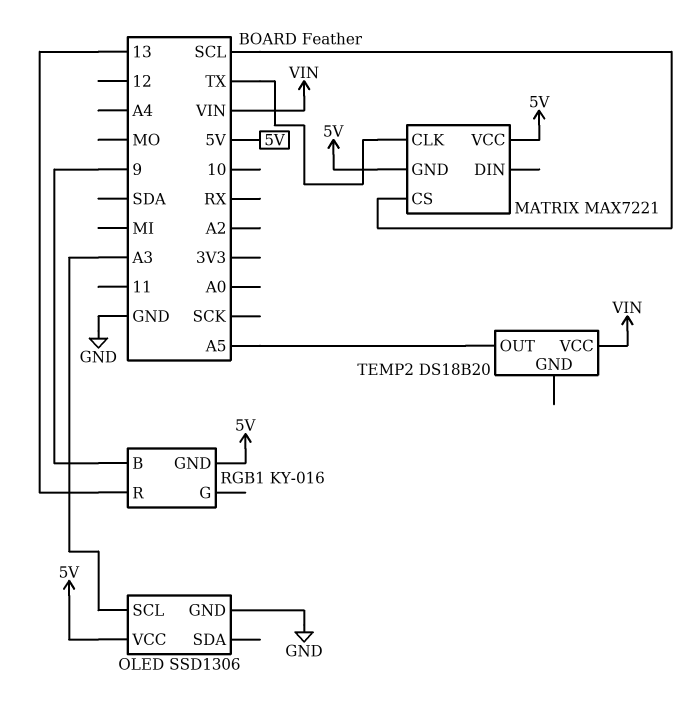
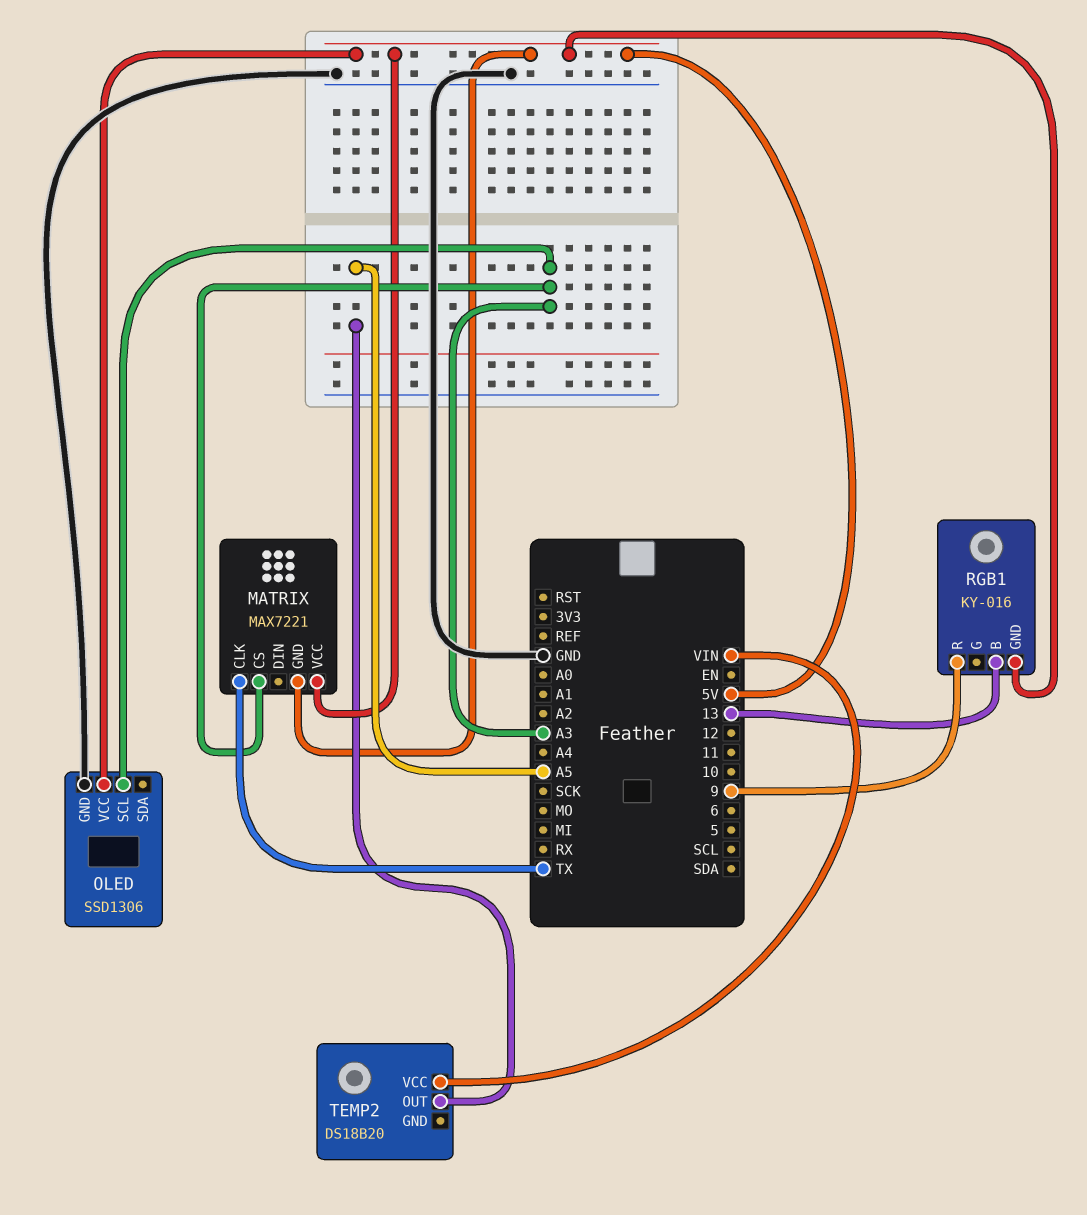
MATRIX pin CS: SCL -> A3
RGB1 pin B: 9 -> 13
RGB1 pin R: 13 -> 9

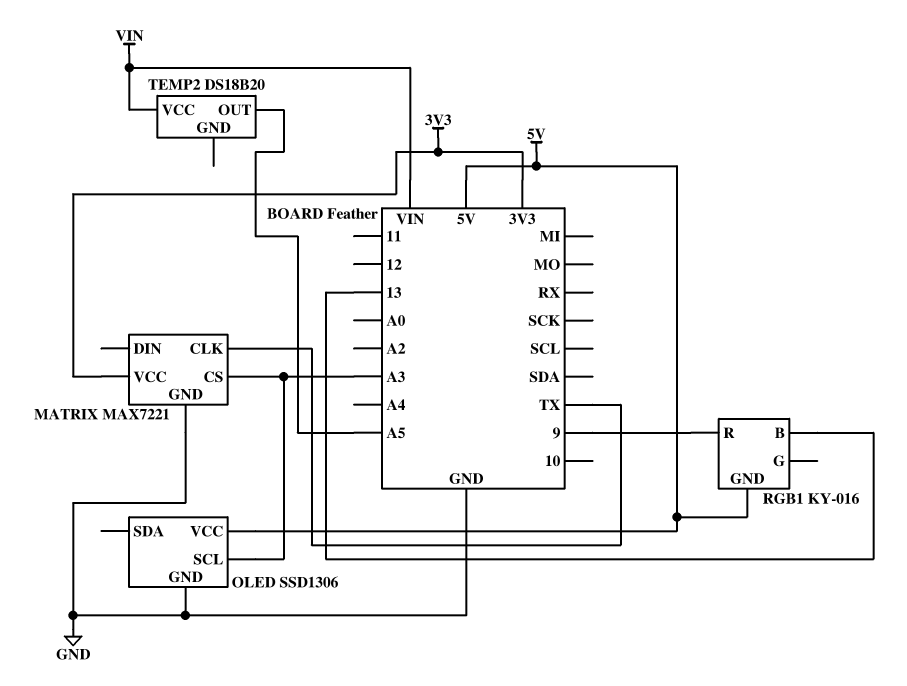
MATRIX pin GND: 5V -> GND
MATRIX pin VCC: 5V -> 3V3

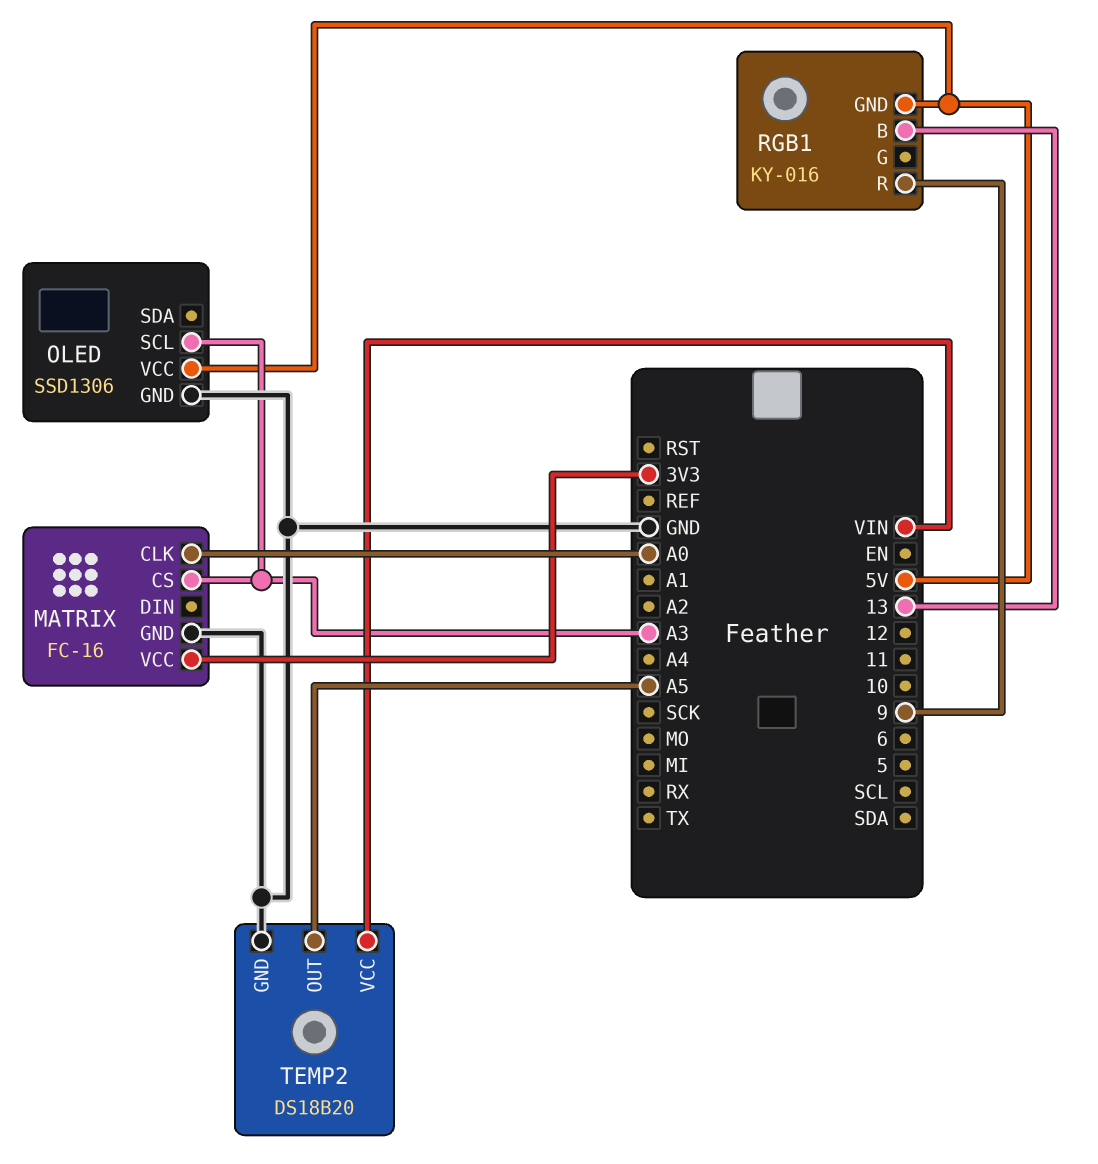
MATRIX: MAX7221 -> FC-16
MATRIX pin CLK: TX -> A0
TEMP2 pin GND: none -> GND

